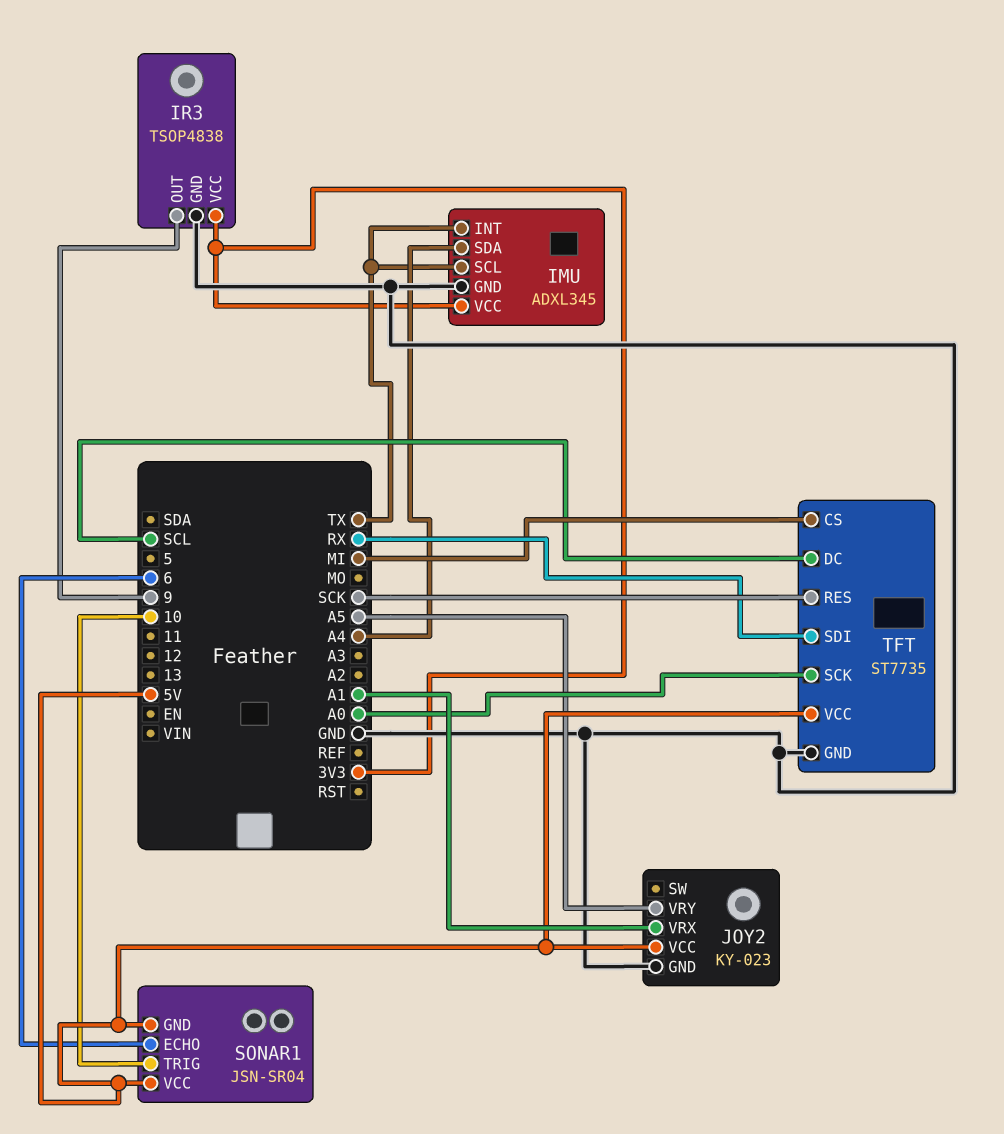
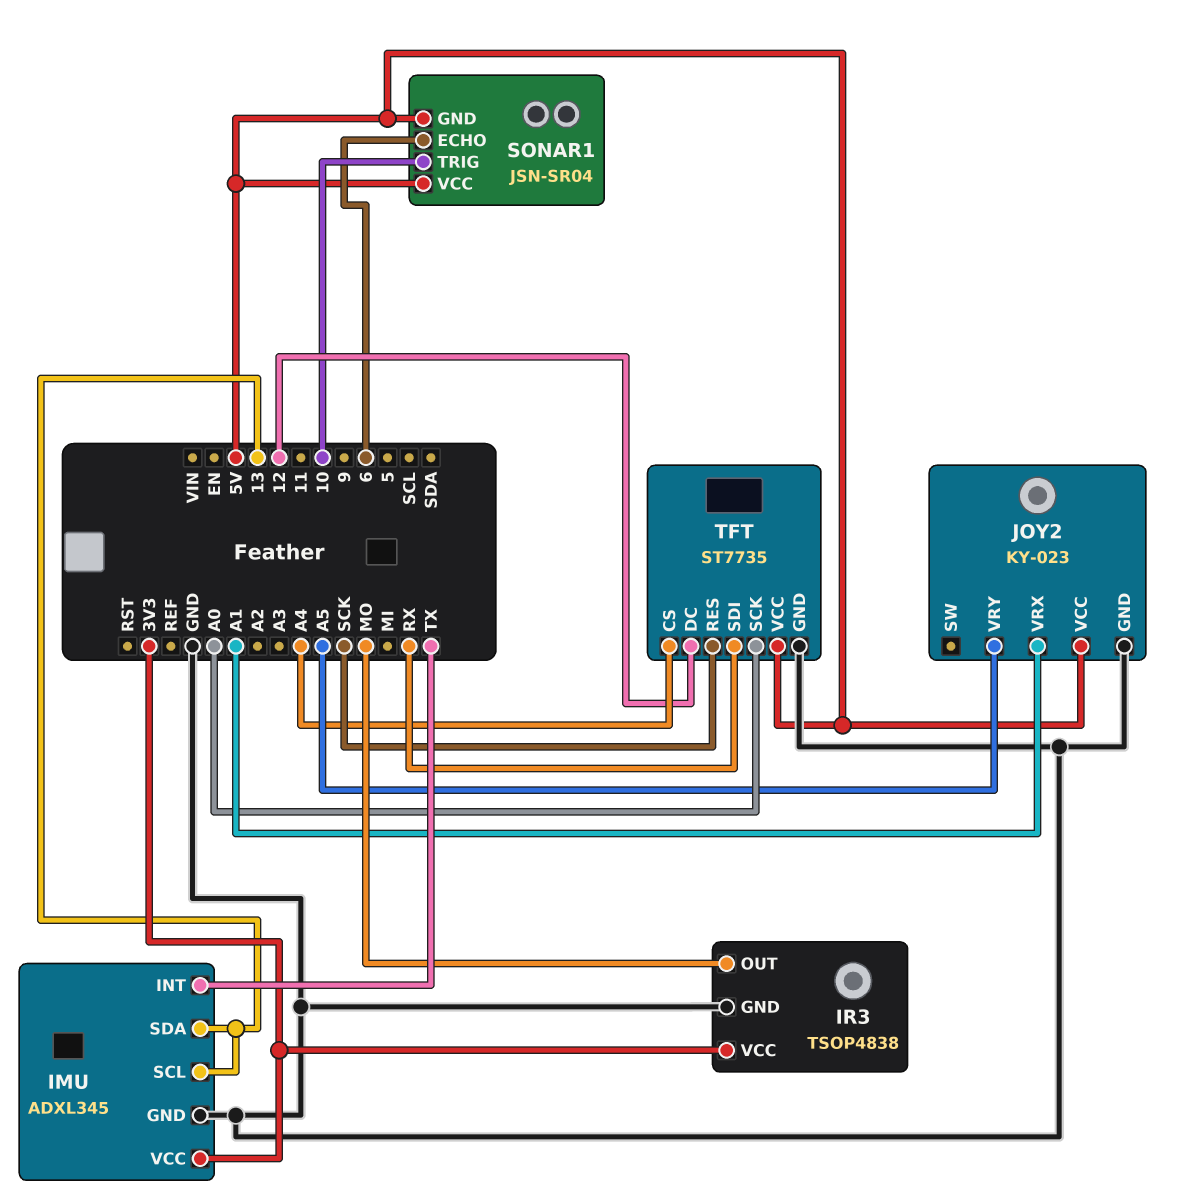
IMU pin SCL: TX -> 13
IMU pin SDA: A4 -> 13
IR3 pin OUT: 9 -> MO
TFT pin CS: MI -> A4
TFT pin DC: SCL -> 12

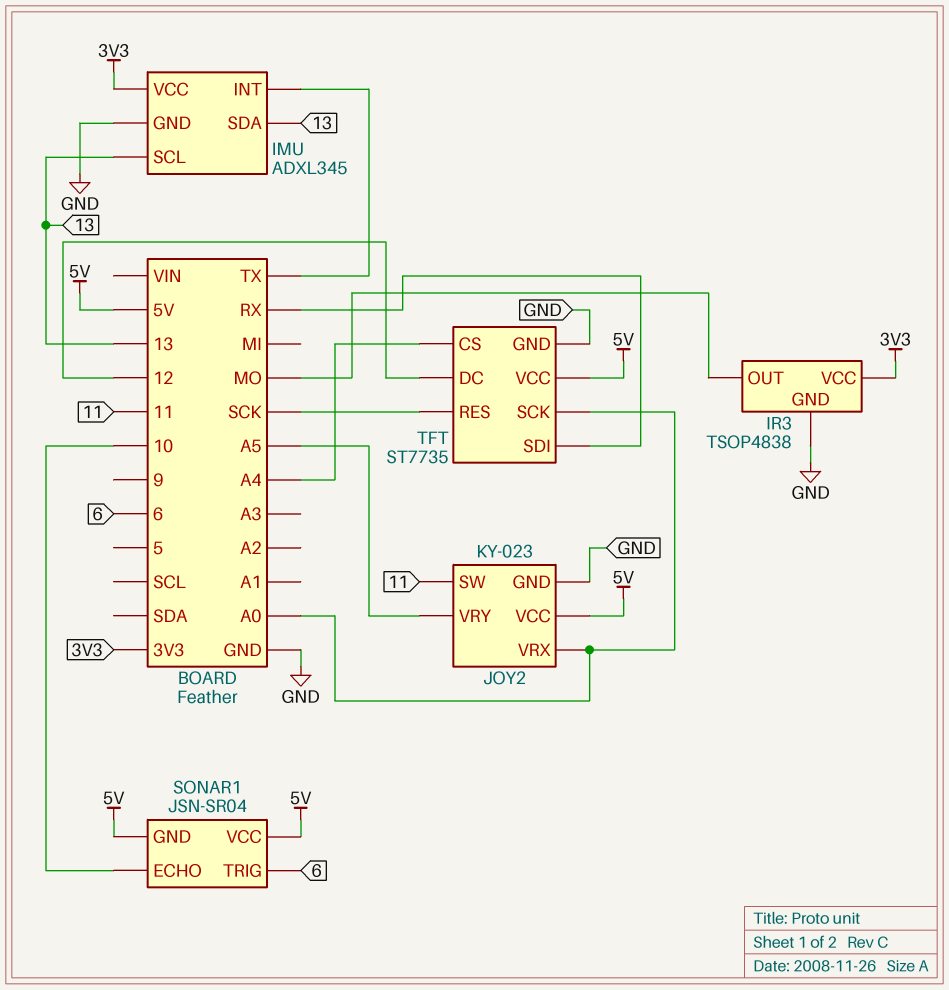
JOY2 pin SW: none -> 11
JOY2 pin VRX: A1 -> A0
SONAR1 pin ECHO: 6 -> 10
SONAR1 pin TRIG: 10 -> 6

